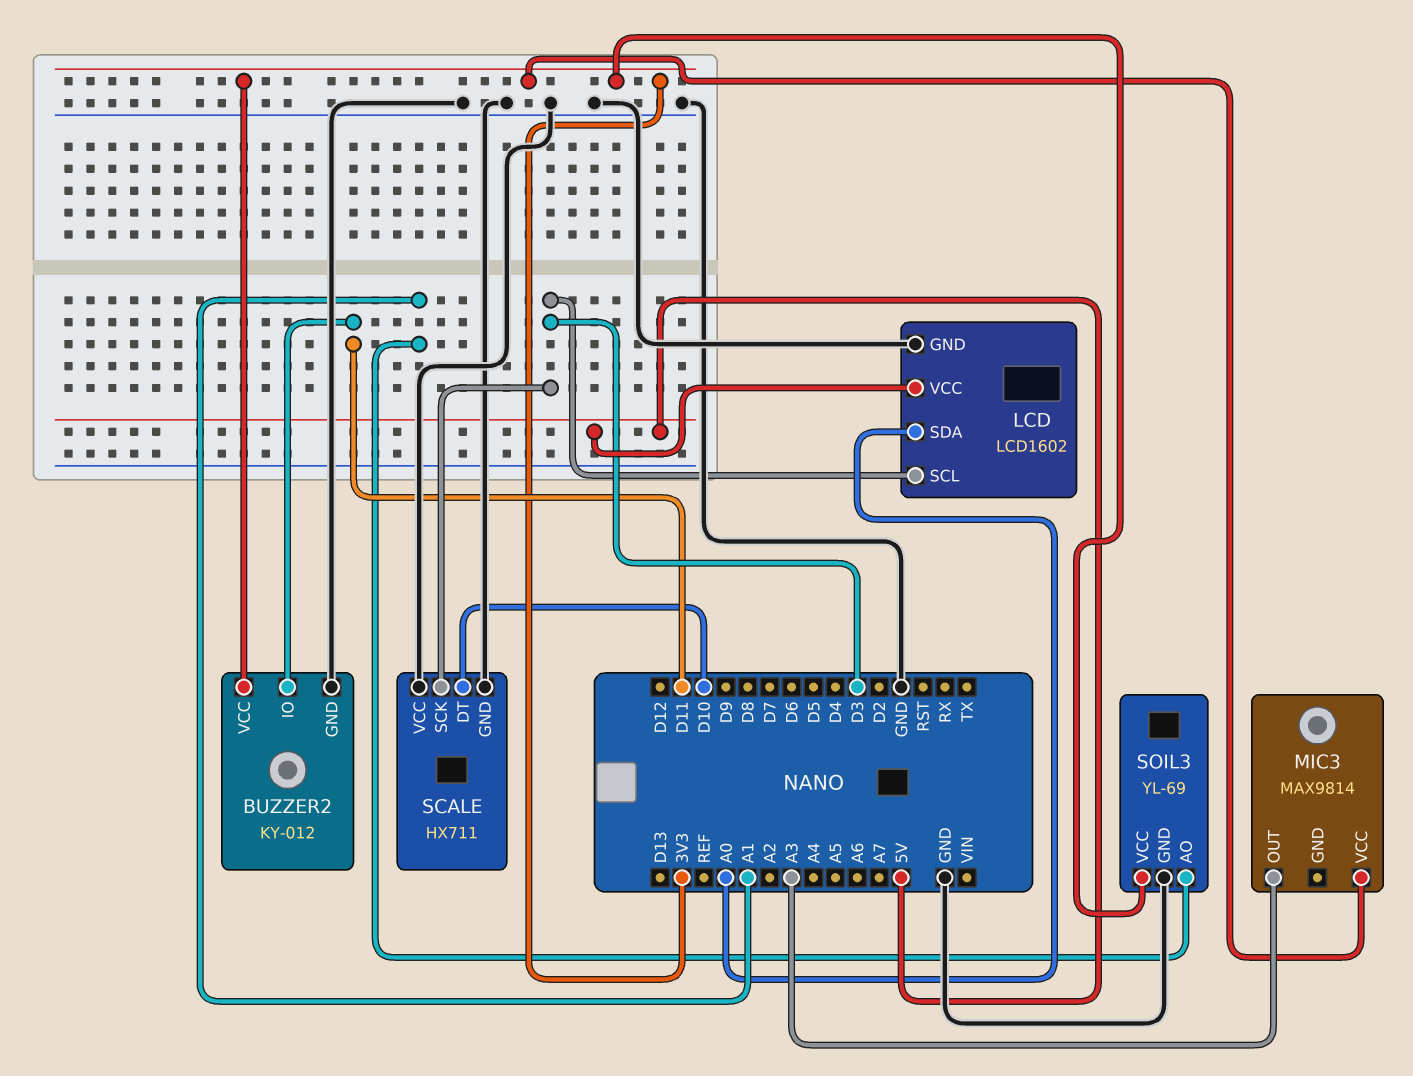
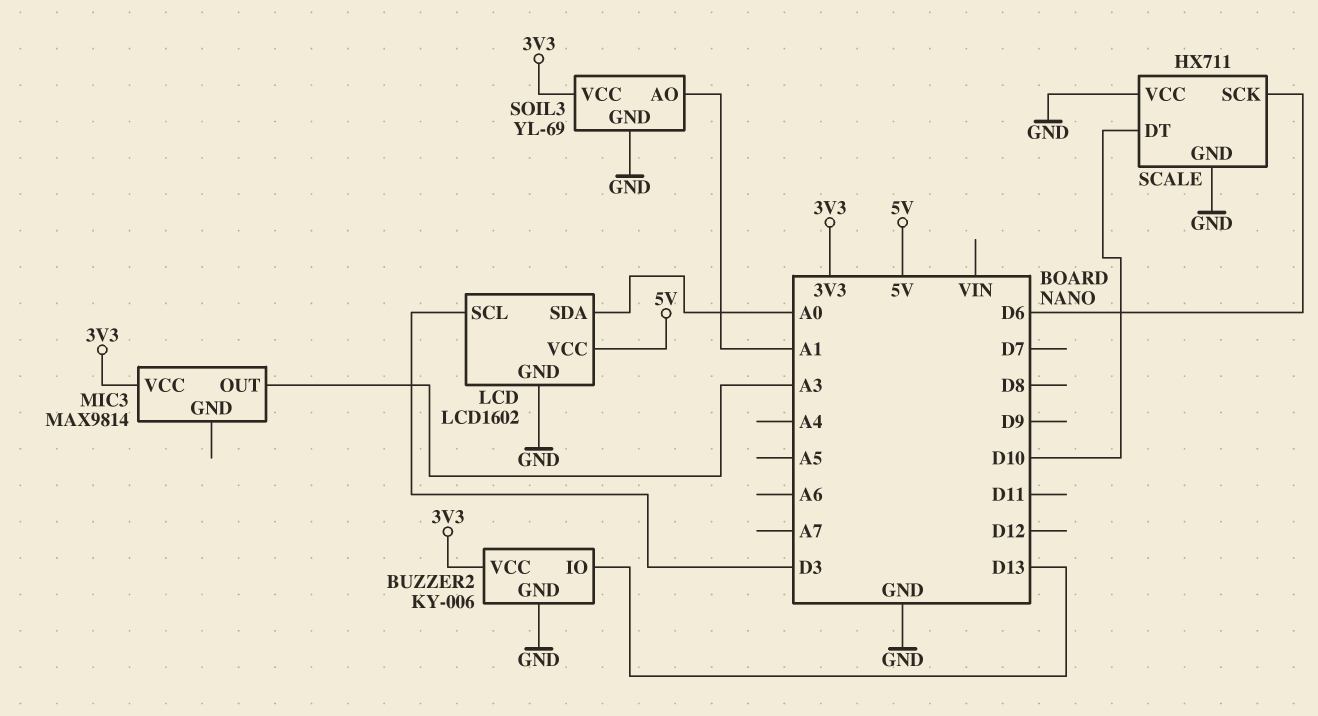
BUZZER2: KY-012 -> KY-006
BUZZER2 pin IO: D11 -> D13
SCALE pin SCK: D3 -> D6

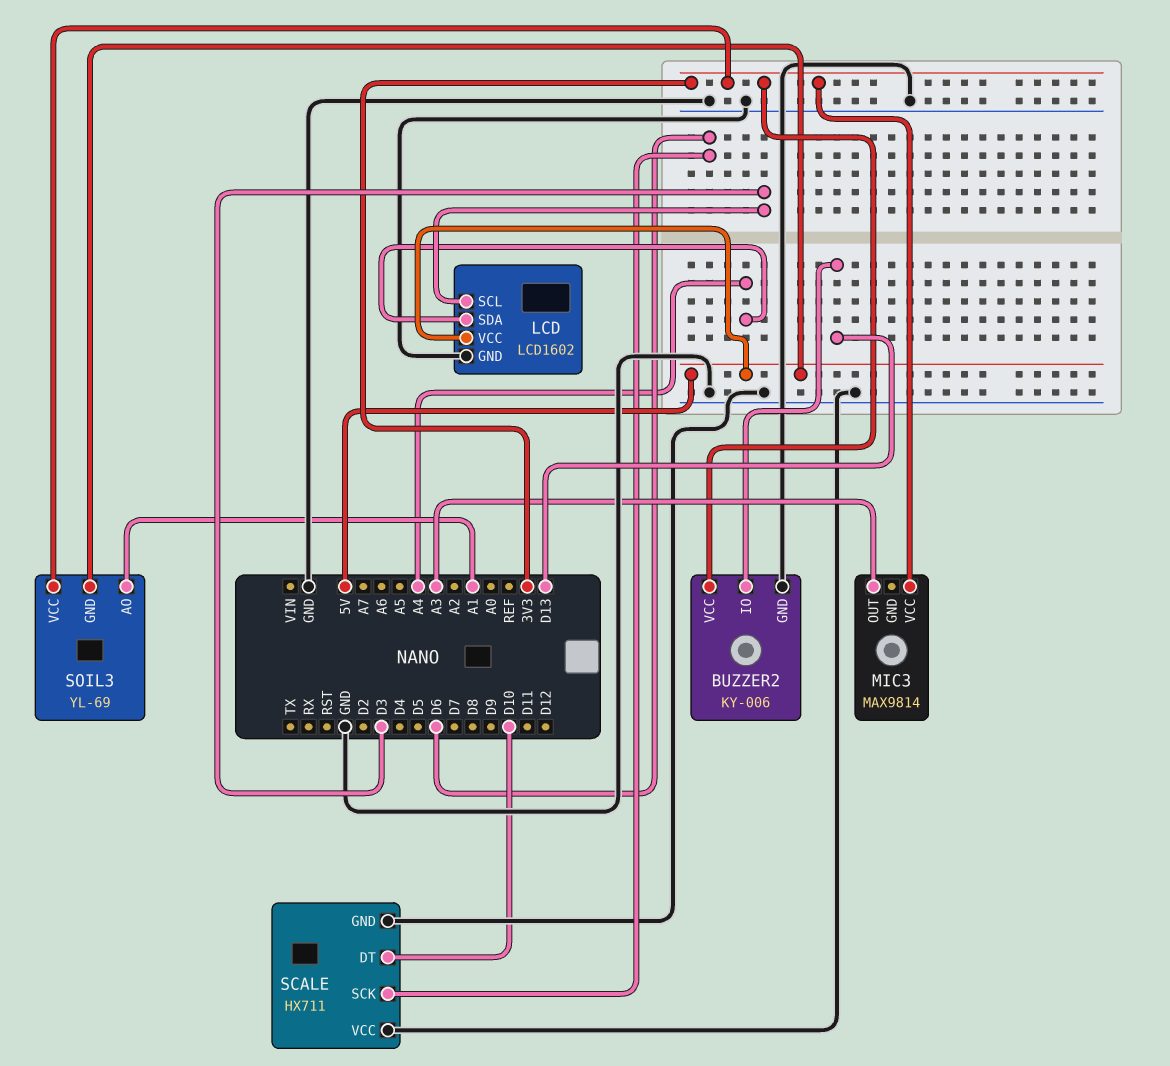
LCD pin SDA: A0 -> A4
SOIL3 pin GND: GND -> 5V

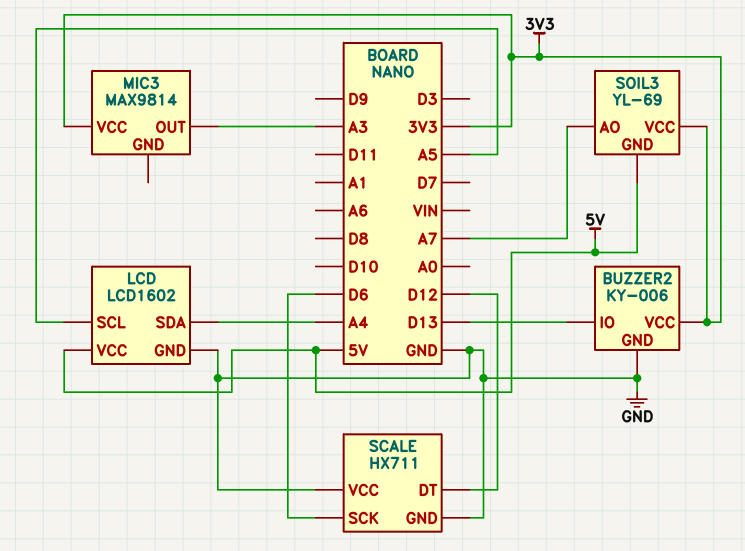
LCD pin SCL: D3 -> A5
SCALE pin DT: D10 -> D12
SOIL3 pin AO: A1 -> A7

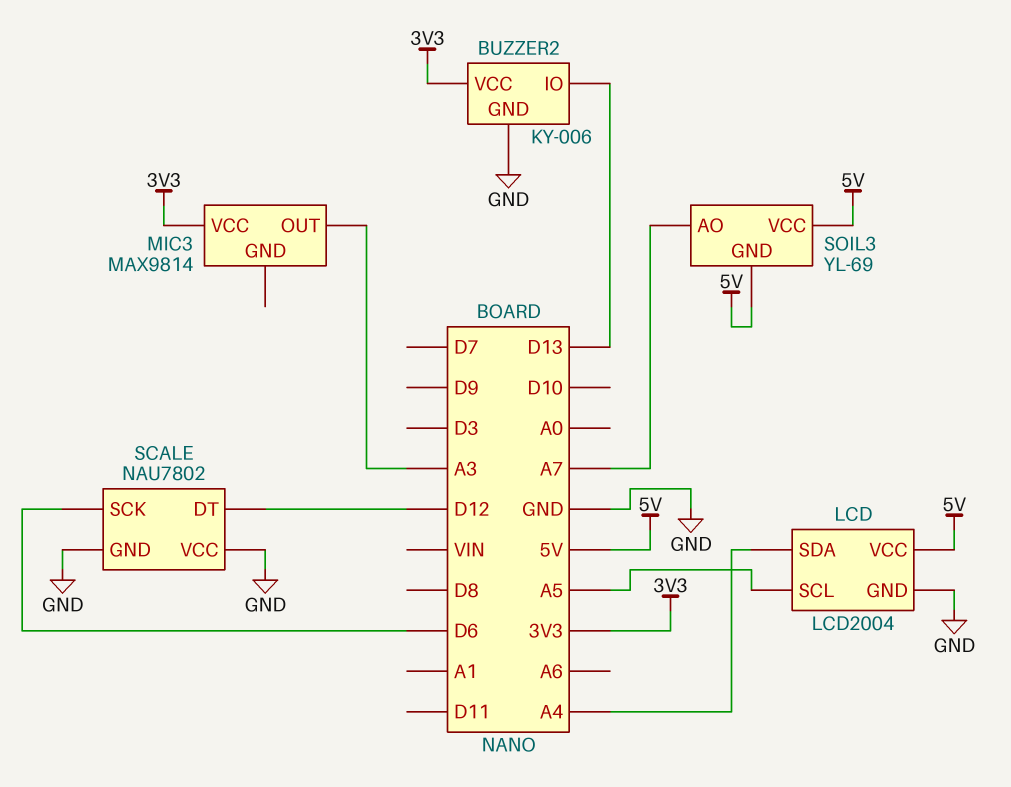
LCD: LCD1602 -> LCD2004
SCALE: HX711 -> NAU7802
SOIL3 pin VCC: 3V3 -> 5V

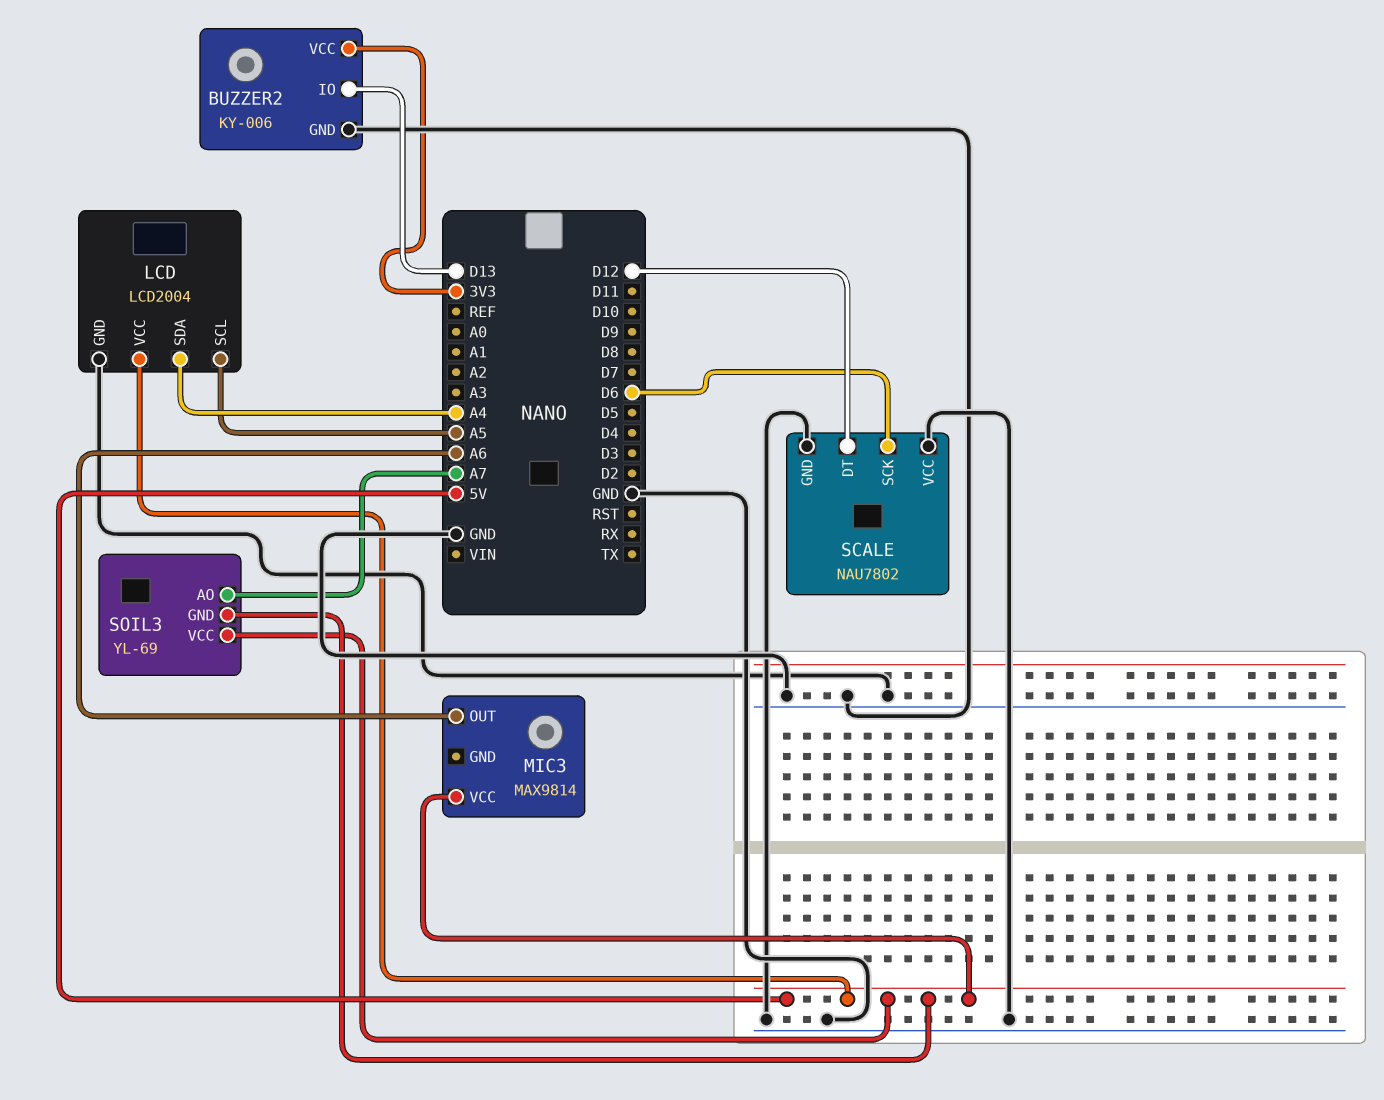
MIC3 pin OUT: A3 -> A6
MIC3 pin VCC: 3V3 -> 5V

